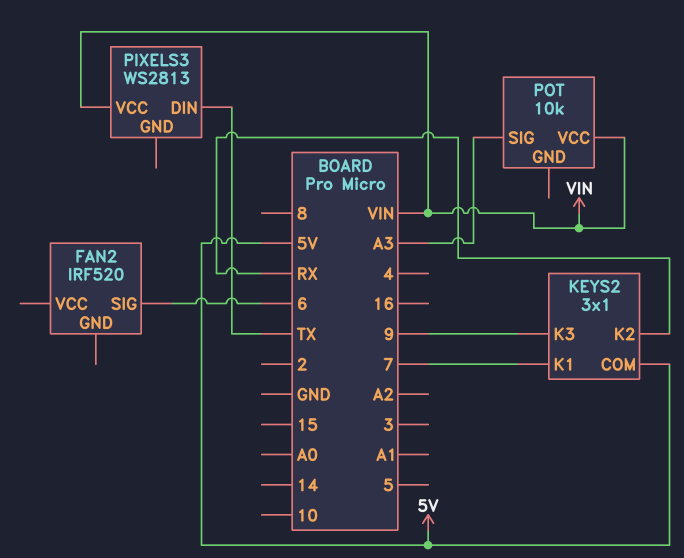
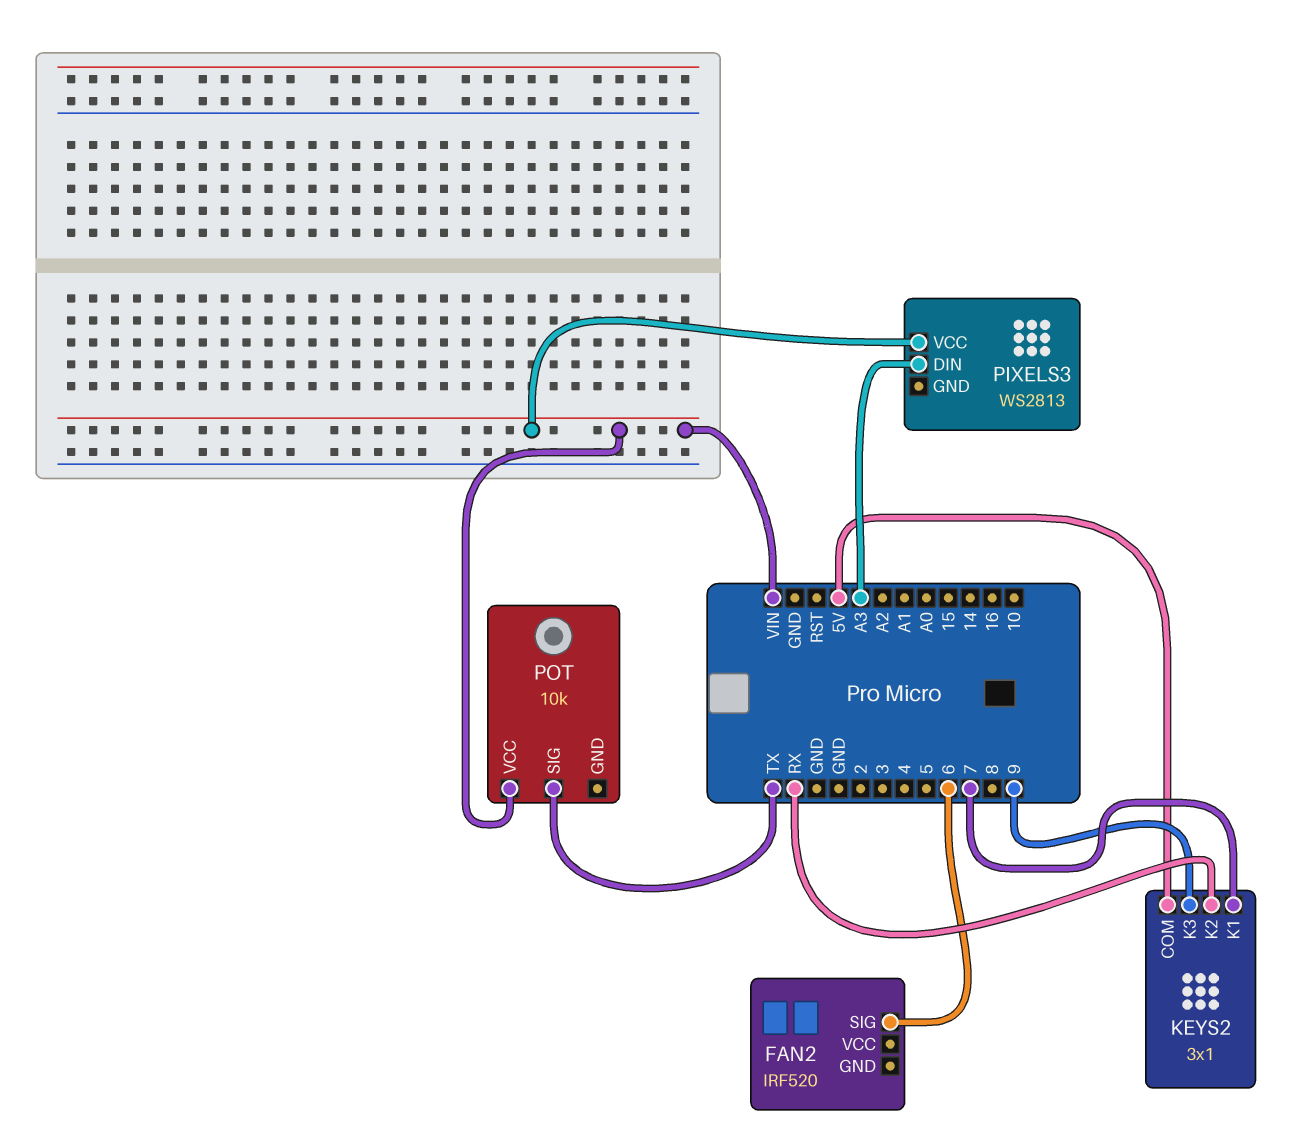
PIXELS3 pin DIN: TX -> A3
POT pin SIG: A3 -> TX

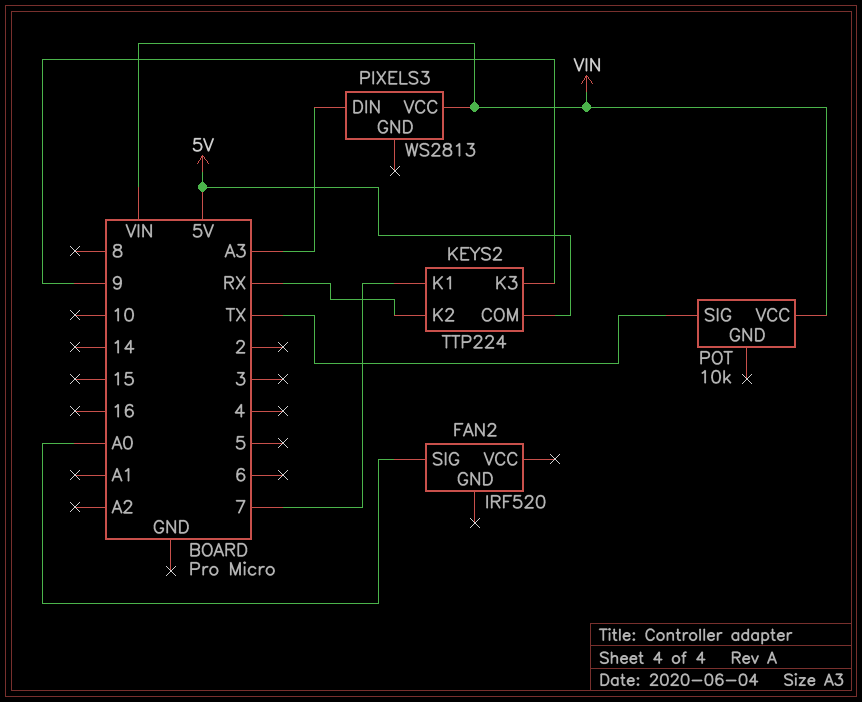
FAN2 pin SIG: 6 -> A0
KEYS2: 3x1 -> TTP224

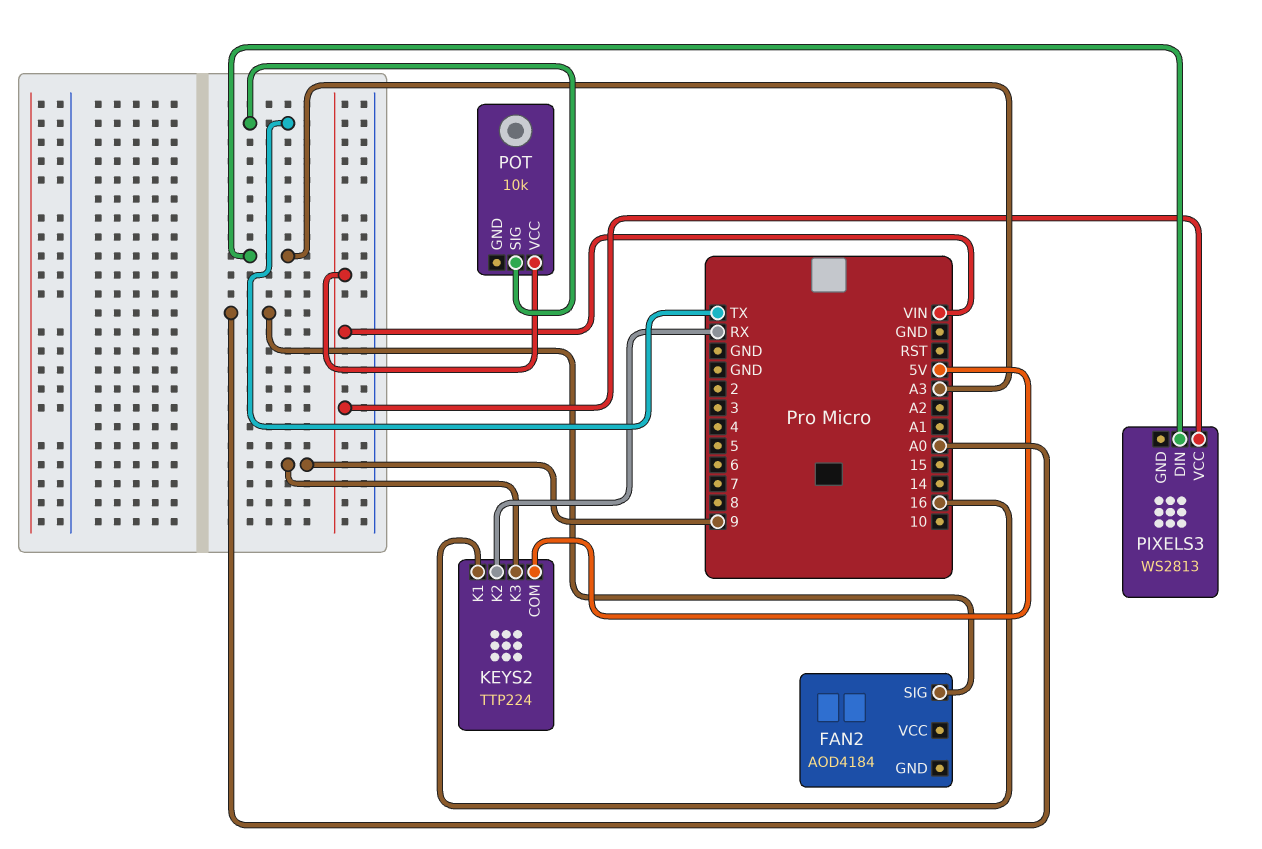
FAN2: IRF520 -> AOD4184
KEYS2 pin K1: 7 -> 16

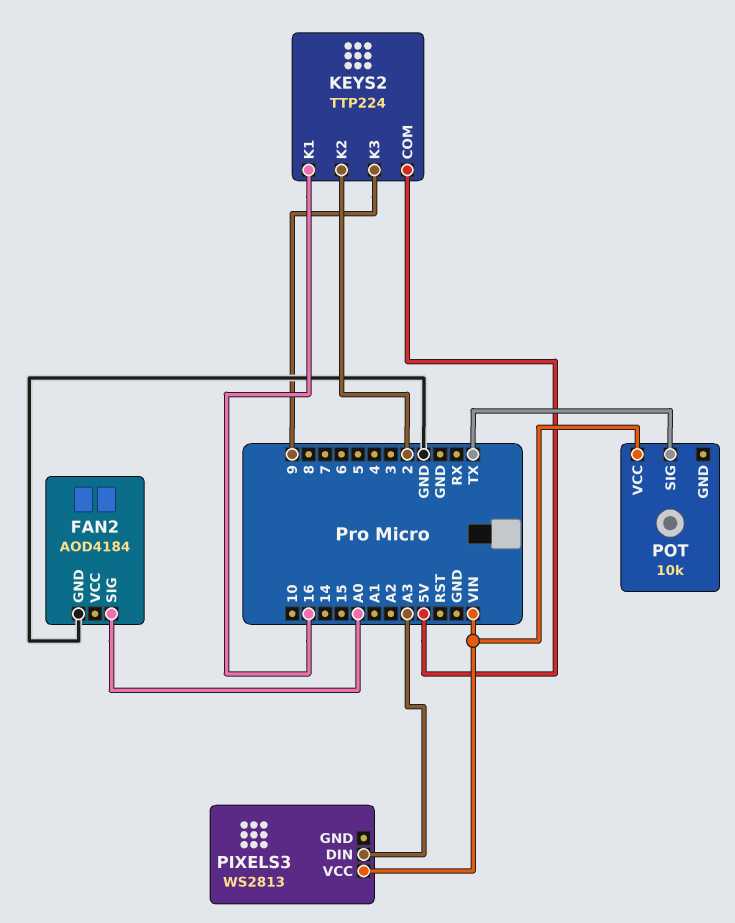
FAN2 pin GND: none -> GND
KEYS2 pin K2: RX -> 2

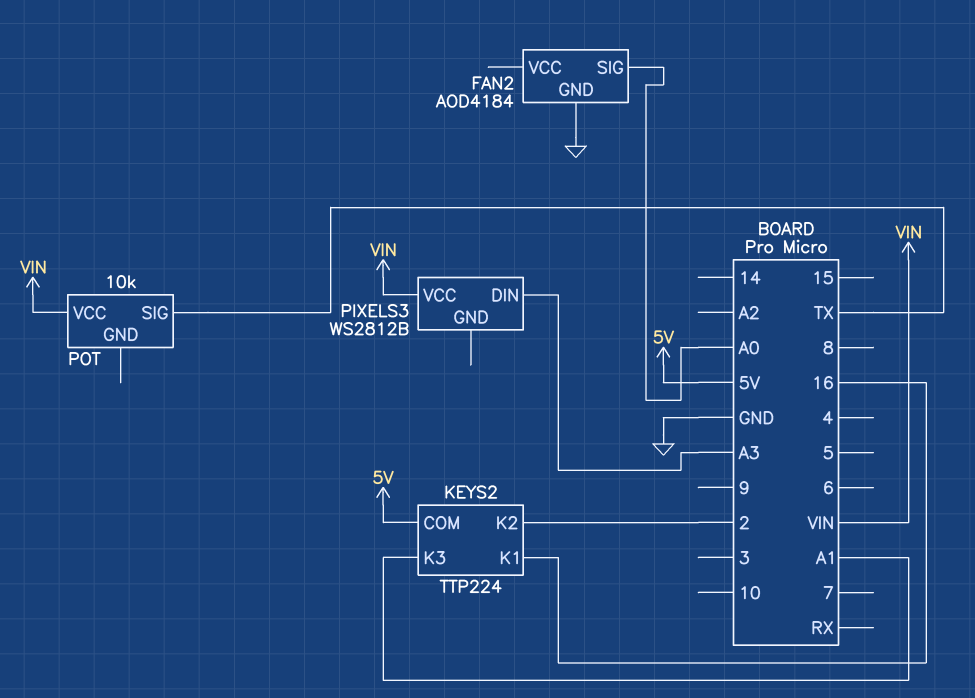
KEYS2 pin K3: 9 -> A1
PIXELS3: WS2813 -> WS2812B

